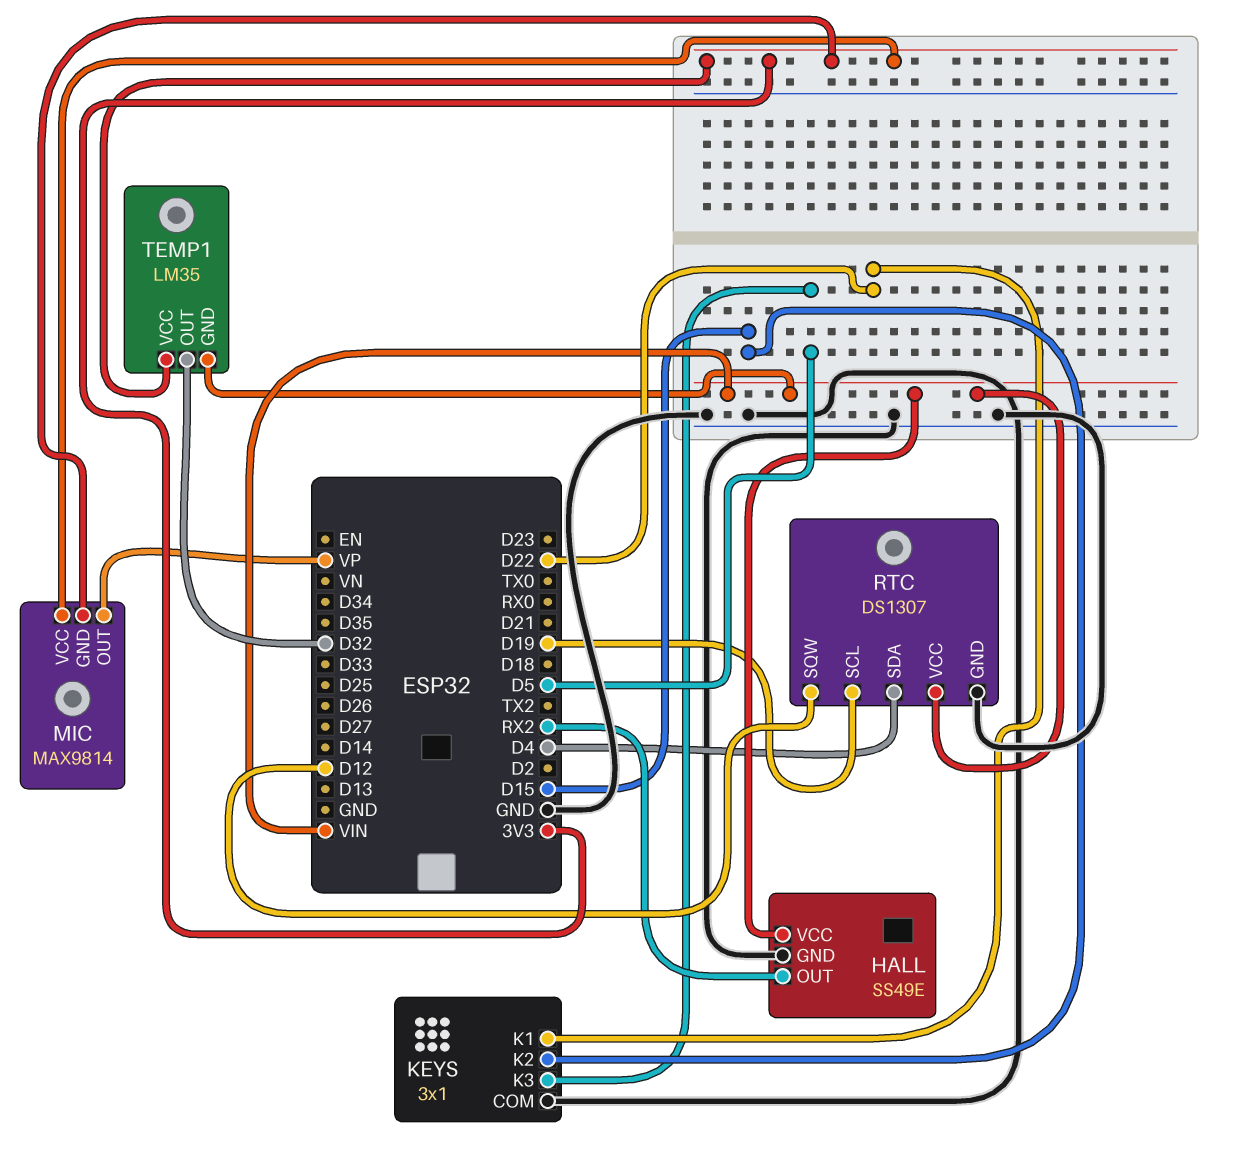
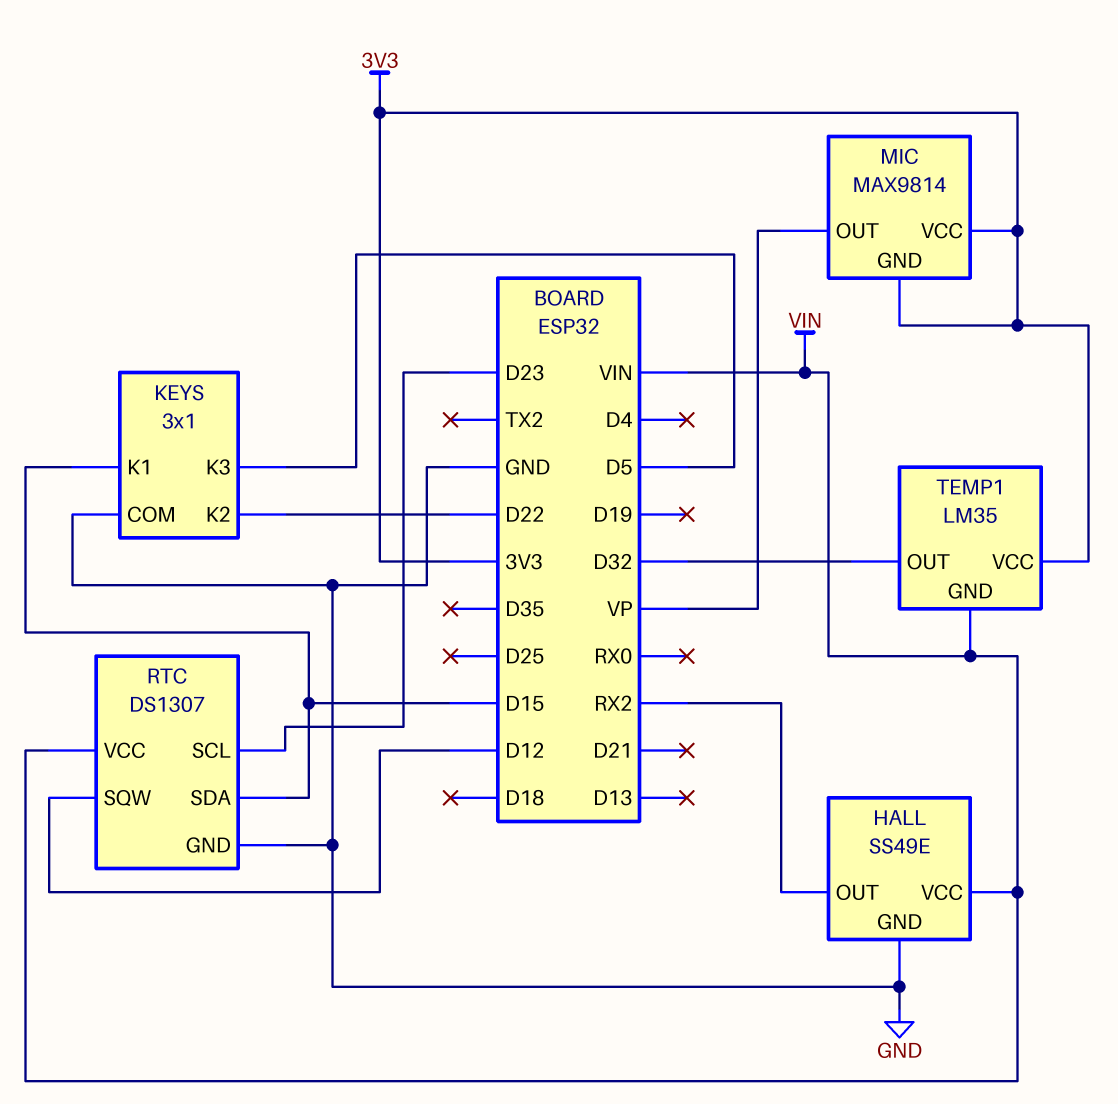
KEYS pin K1: D22 -> D15
KEYS pin K2: D15 -> D22
RTC pin SCL: D19 -> D23
RTC pin SDA: D4 -> D15

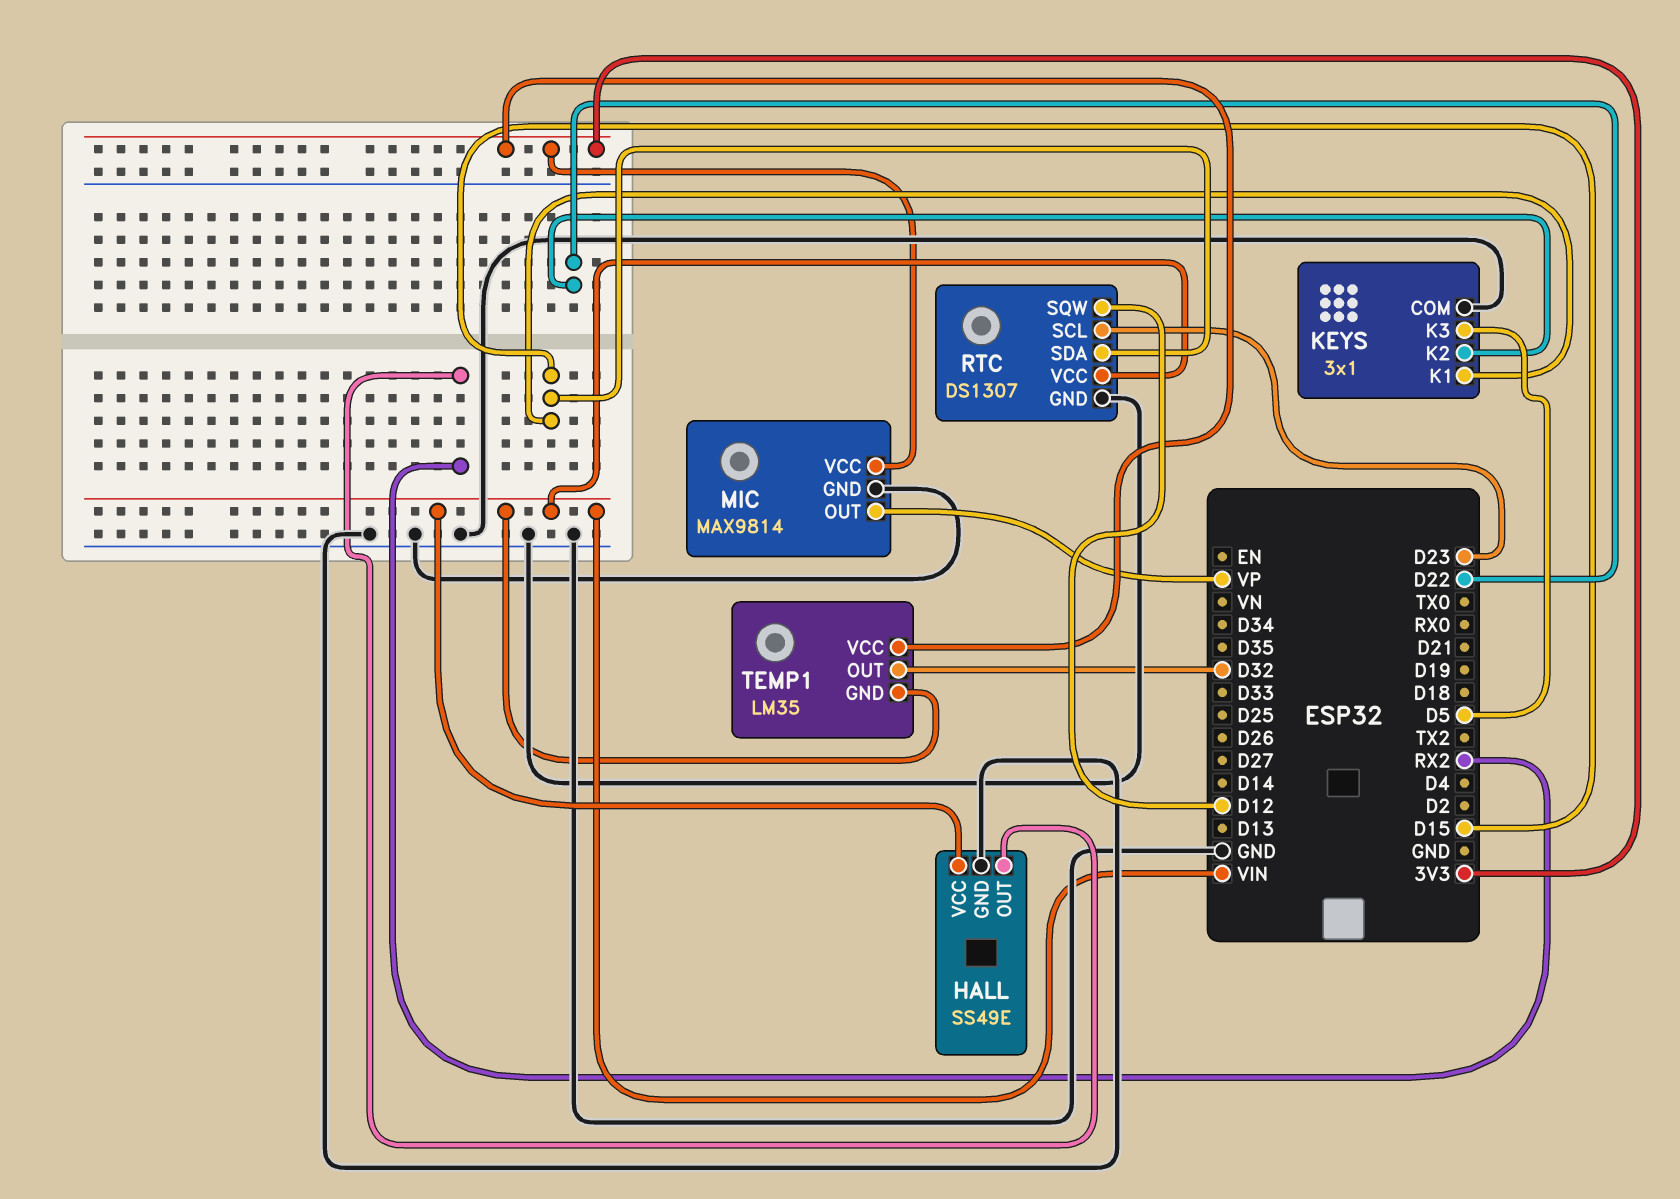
MIC pin GND: 3V3 -> GND

